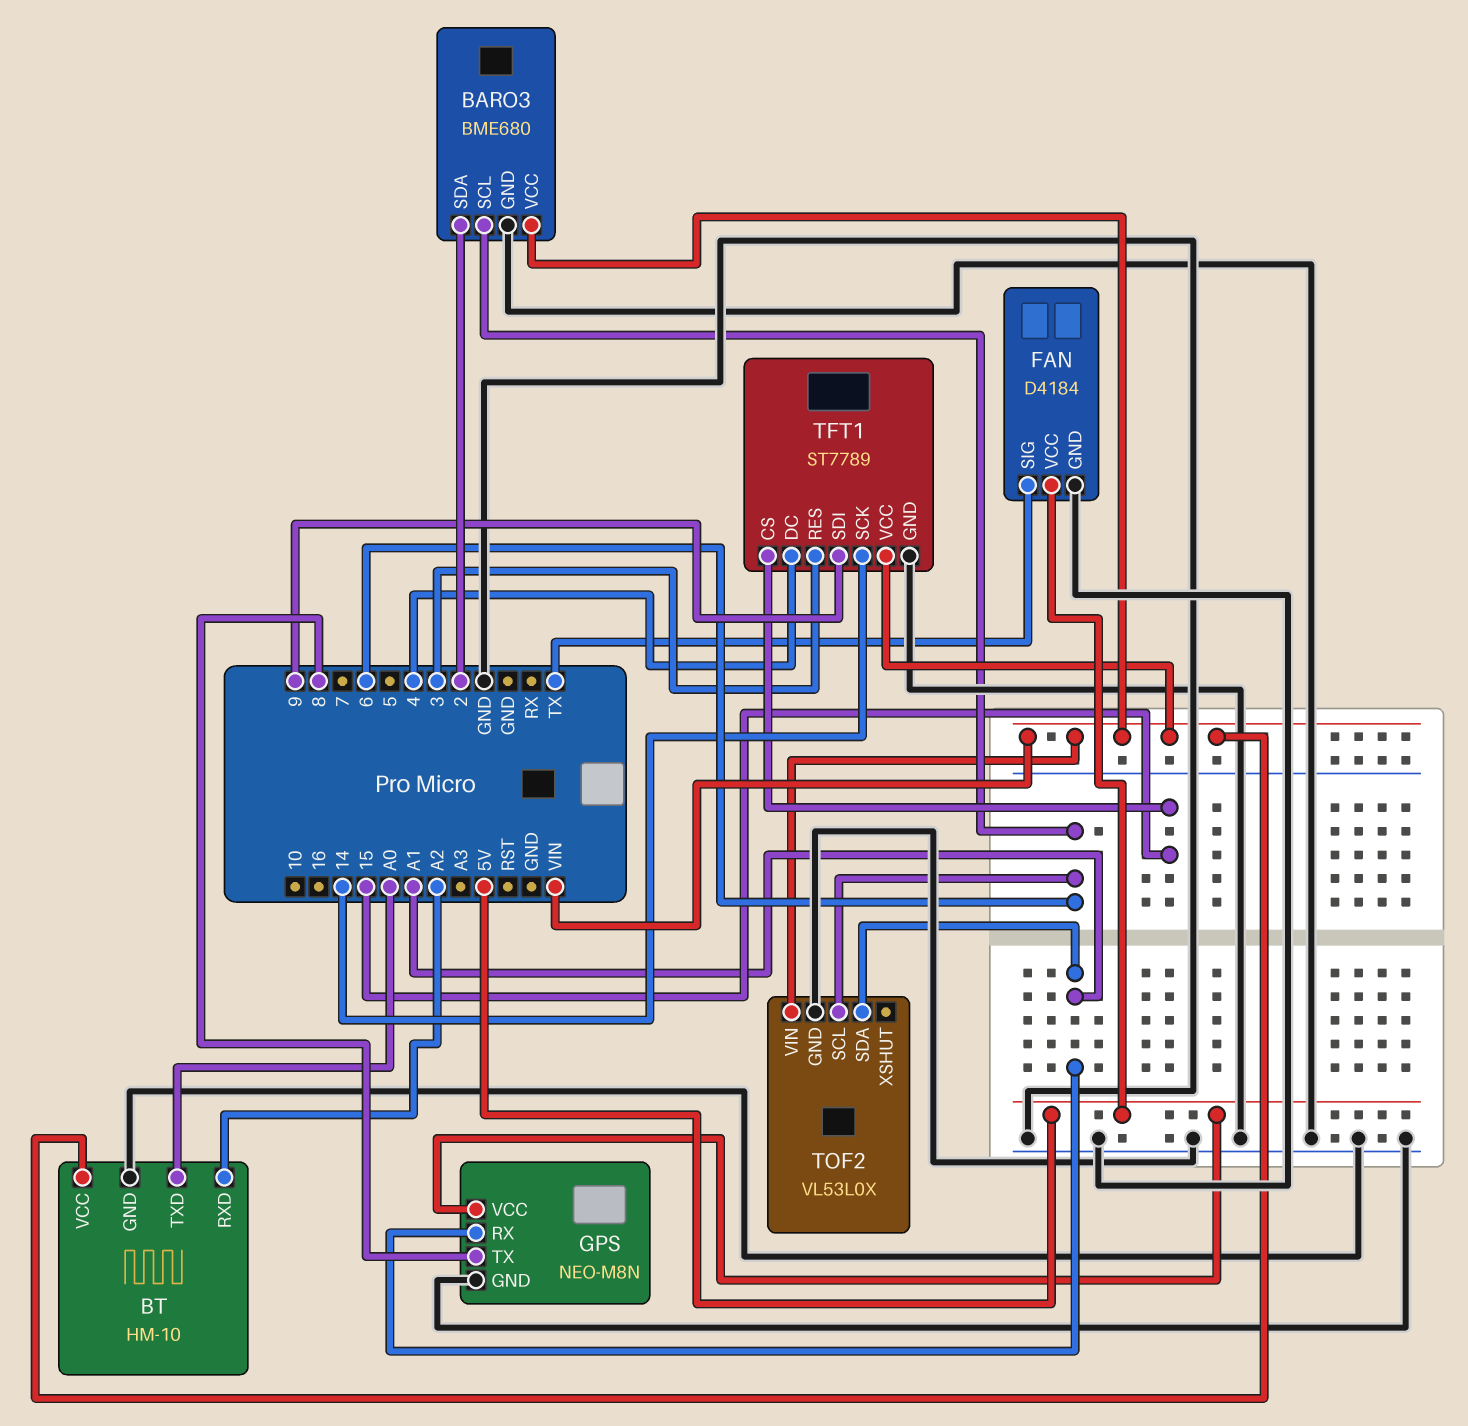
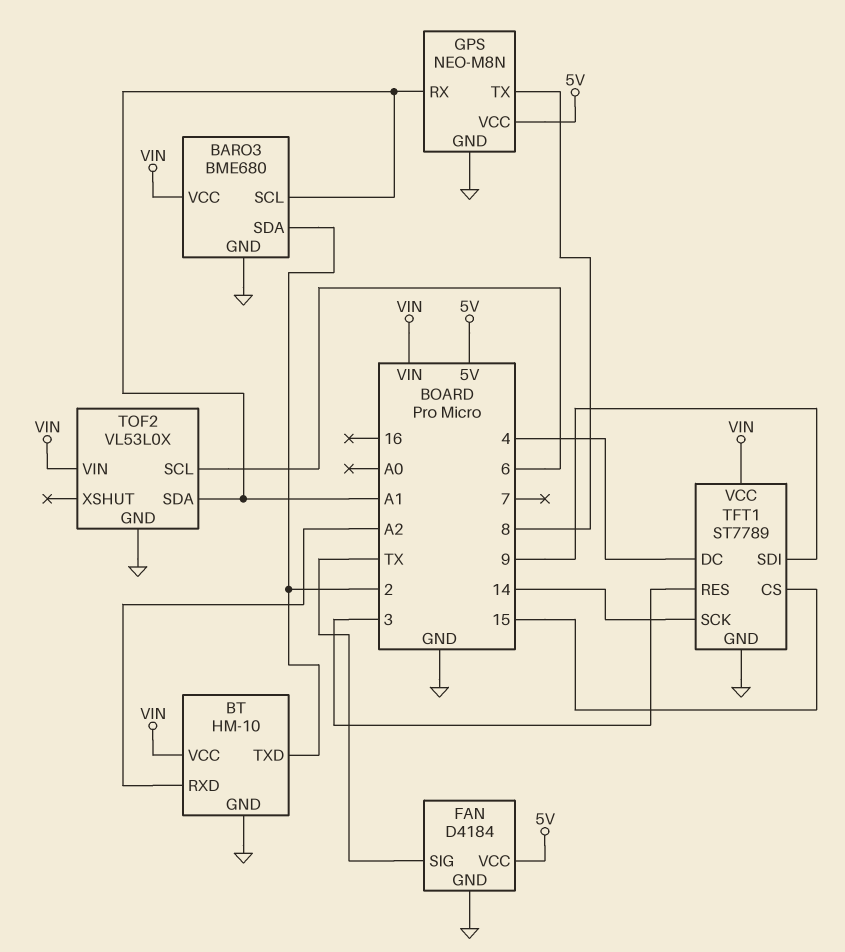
BARO3 pin SCL: 6 -> A1
BT pin TXD: A0 -> 2

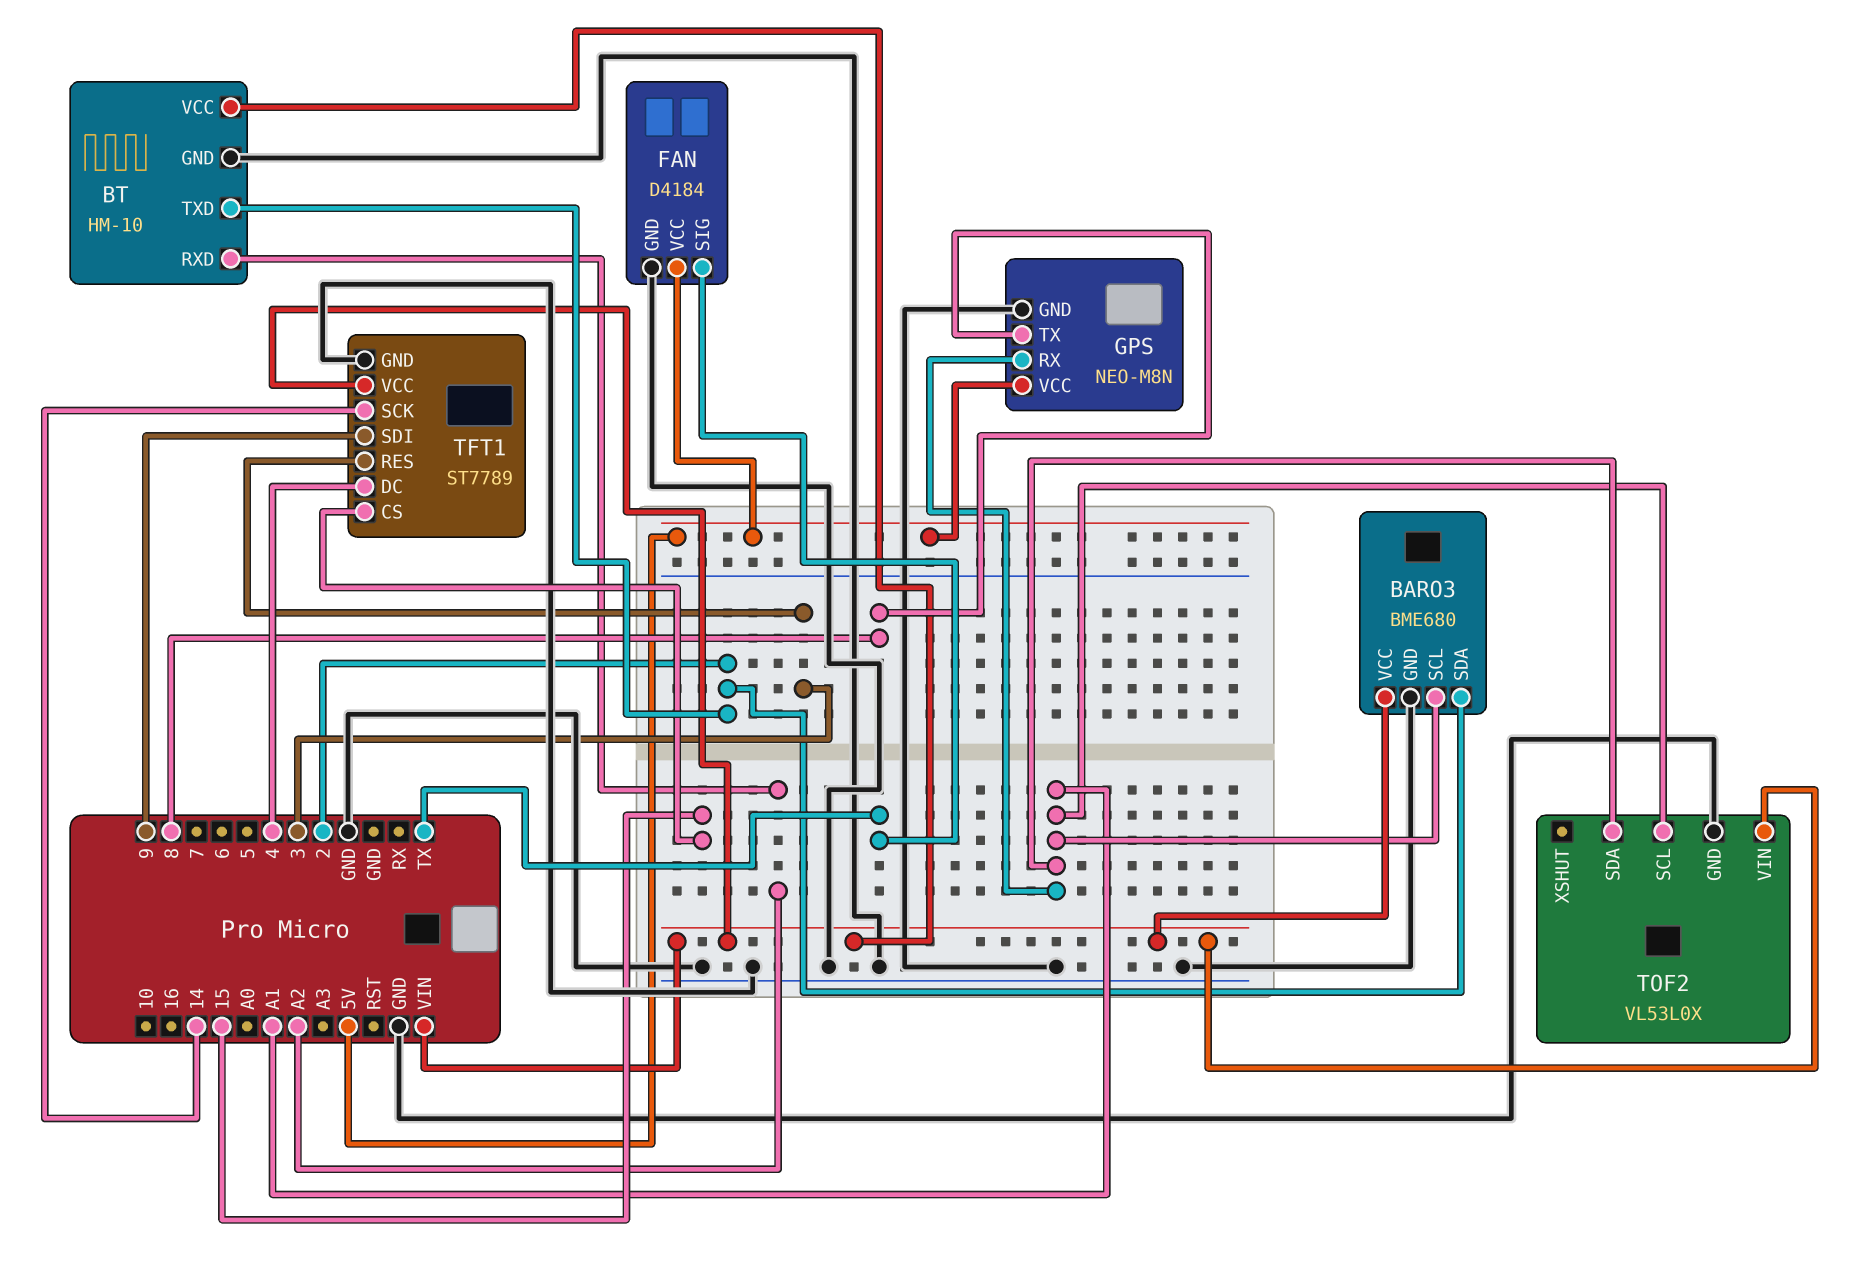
TOF2 pin SCL: 6 -> A1

